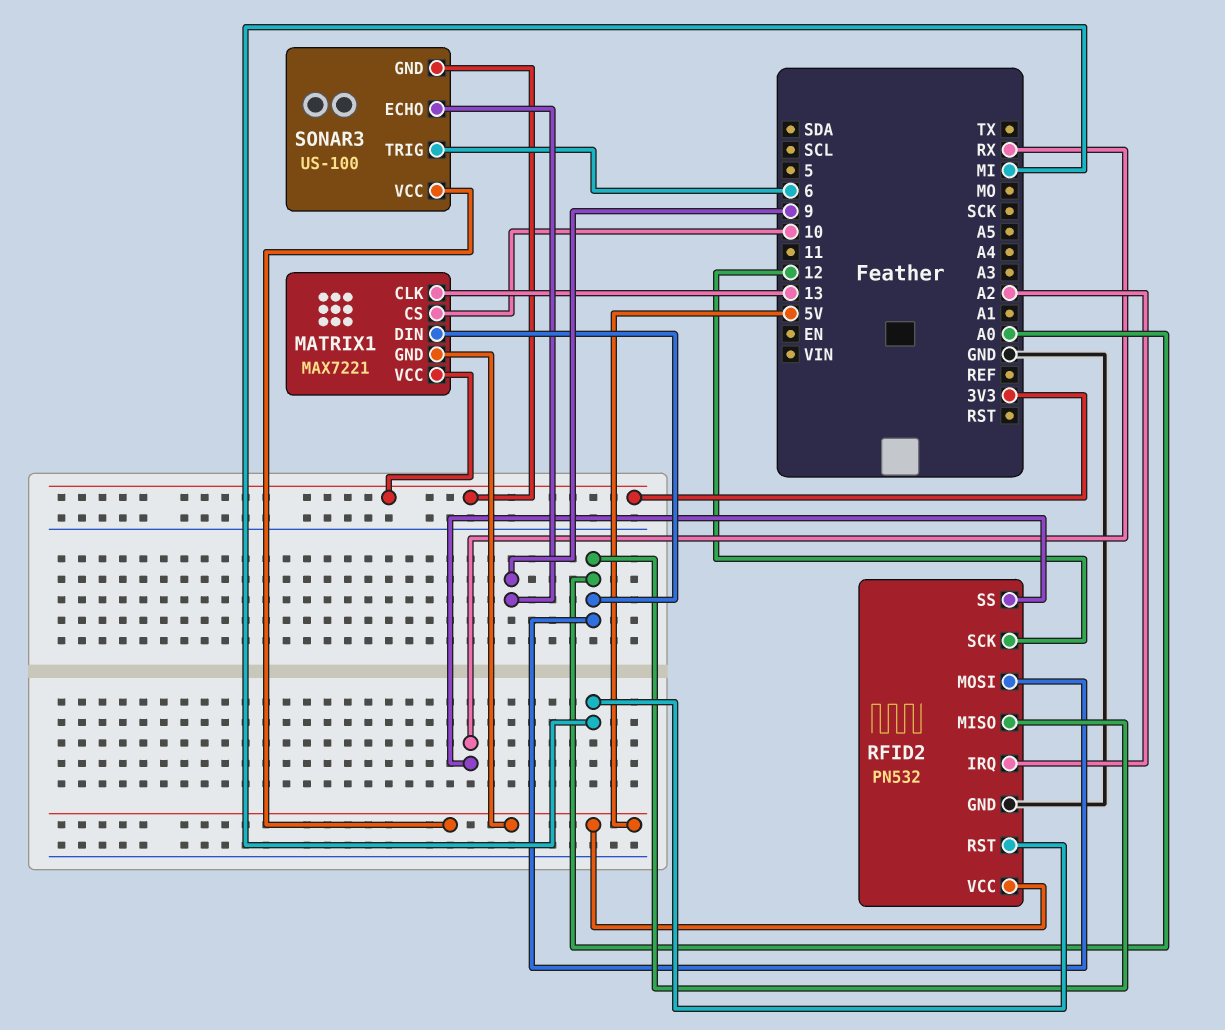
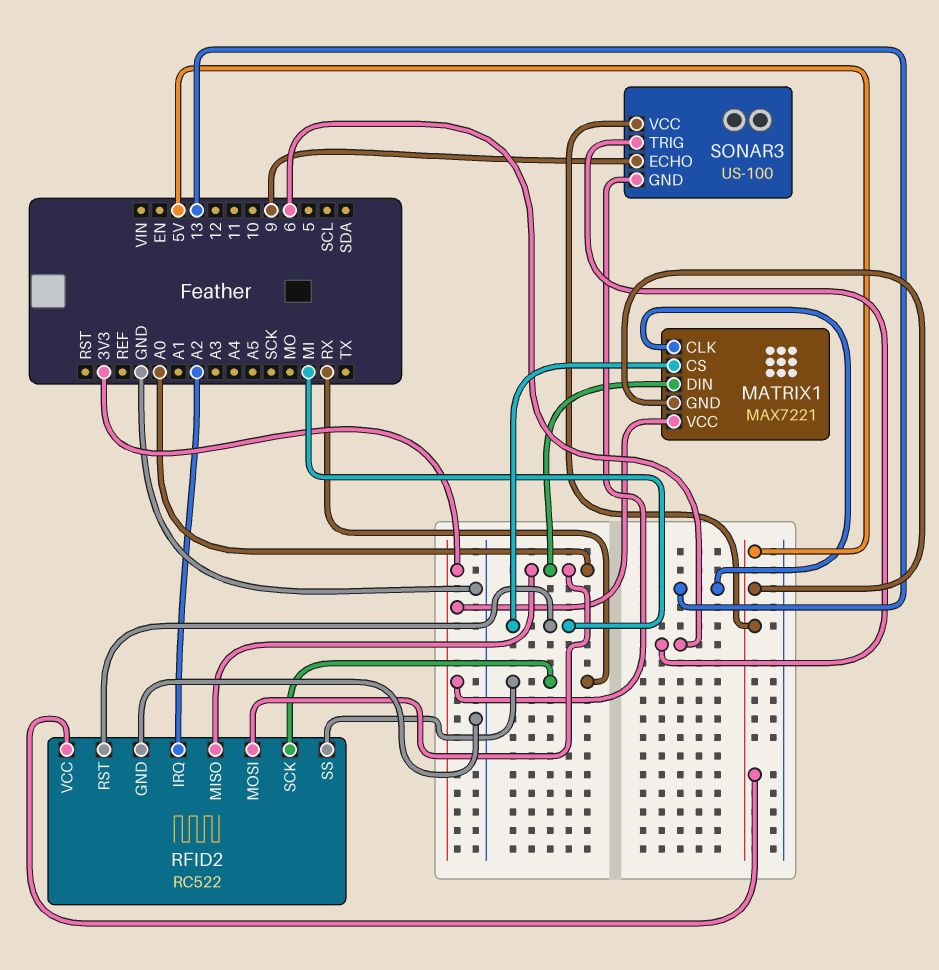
MATRIX1 pin CS: 10 -> MI
RFID2: PN532 -> RC522
RFID2 pin SCK: 12 -> RX

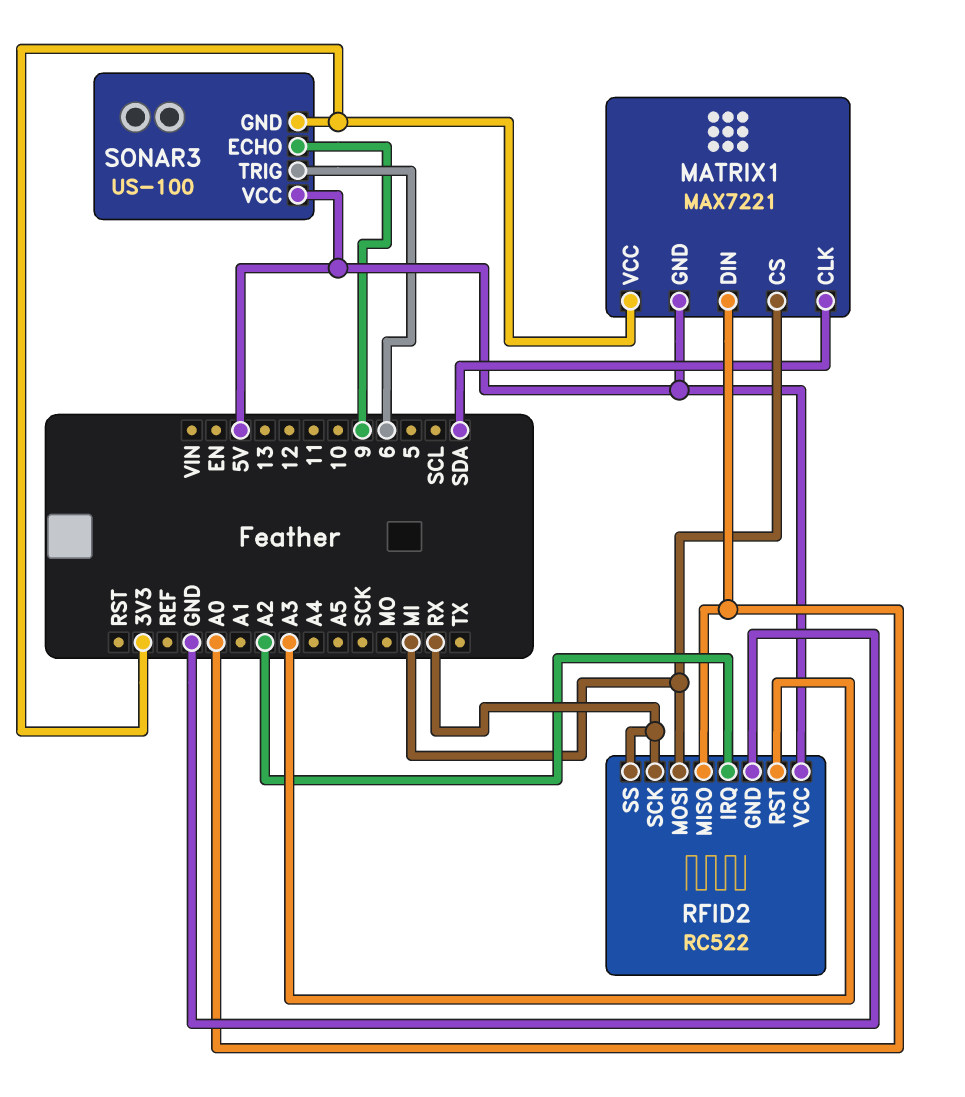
MATRIX1 pin CLK: 13 -> SDA
RFID2 pin MOSI: A0 -> MI
RFID2 pin RST: MI -> A3

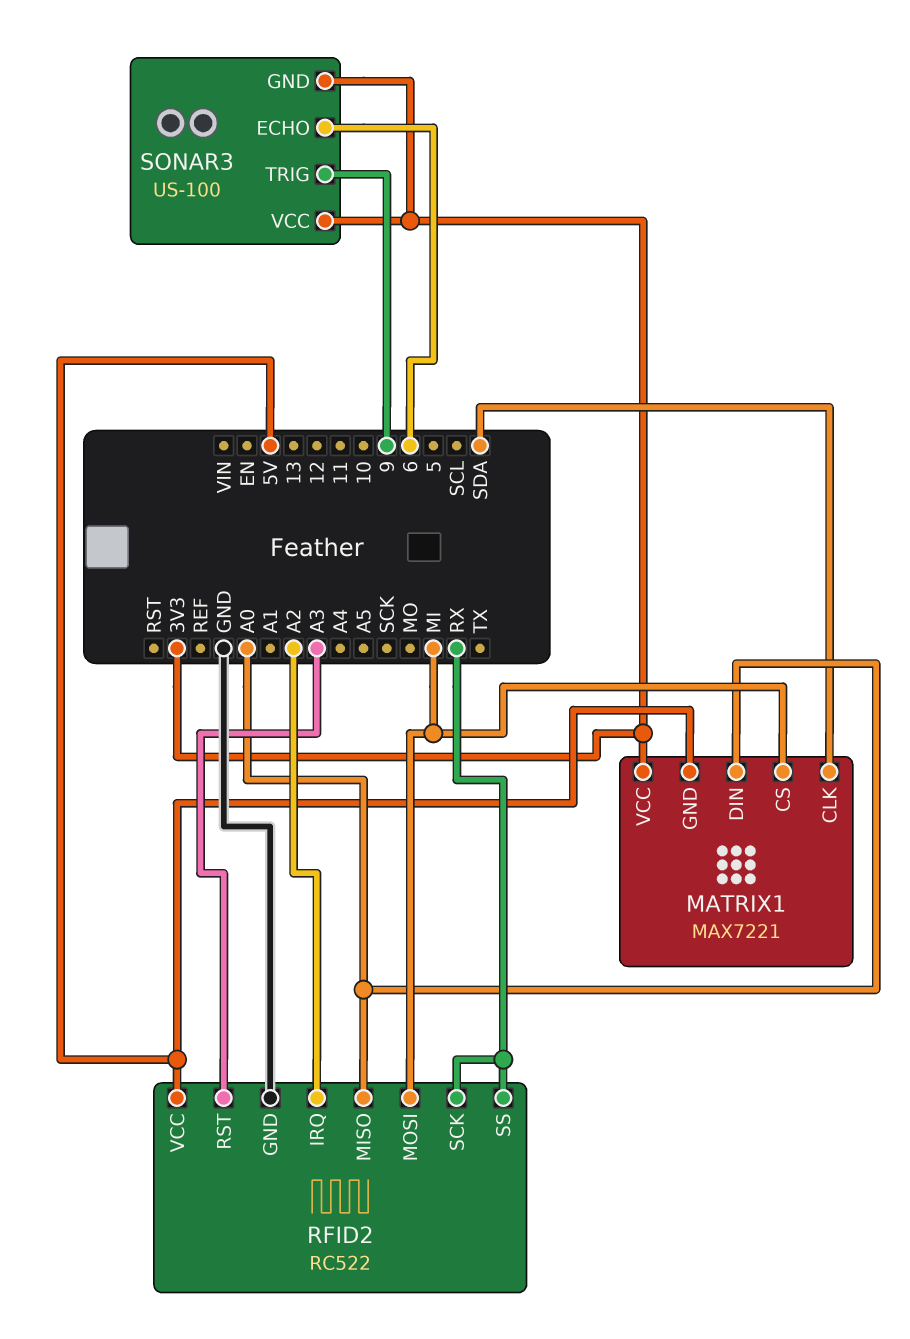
SONAR3 pin ECHO: 9 -> 6
SONAR3 pin TRIG: 6 -> 9
SONAR3 pin VCC: 5V -> 3V3

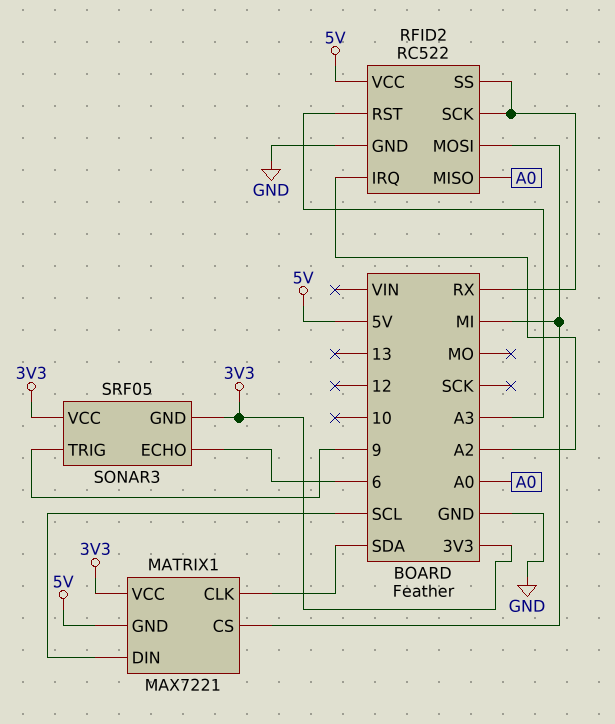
MATRIX1 pin DIN: A0 -> SCL
SONAR3: US-100 -> SRF05

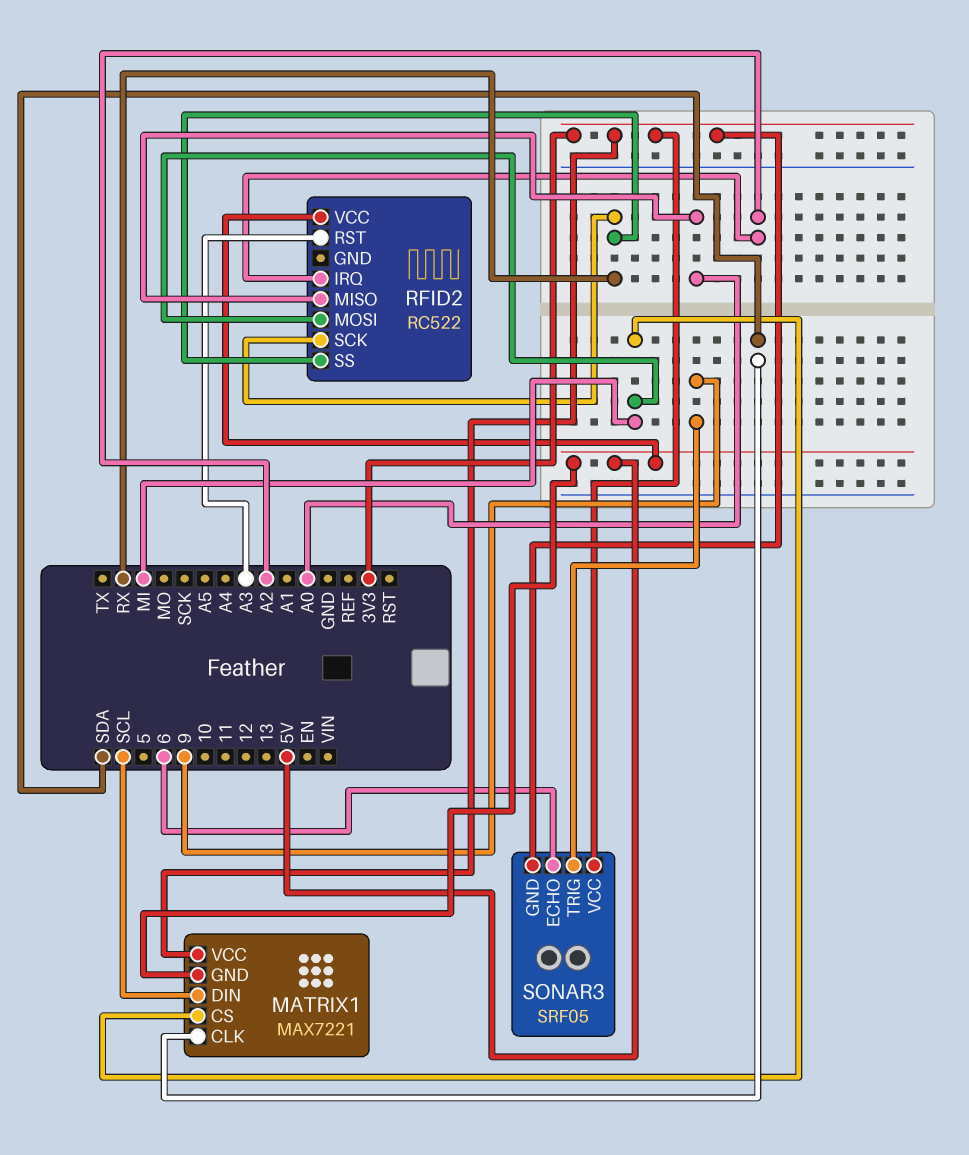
RFID2 pin GND: GND -> none

